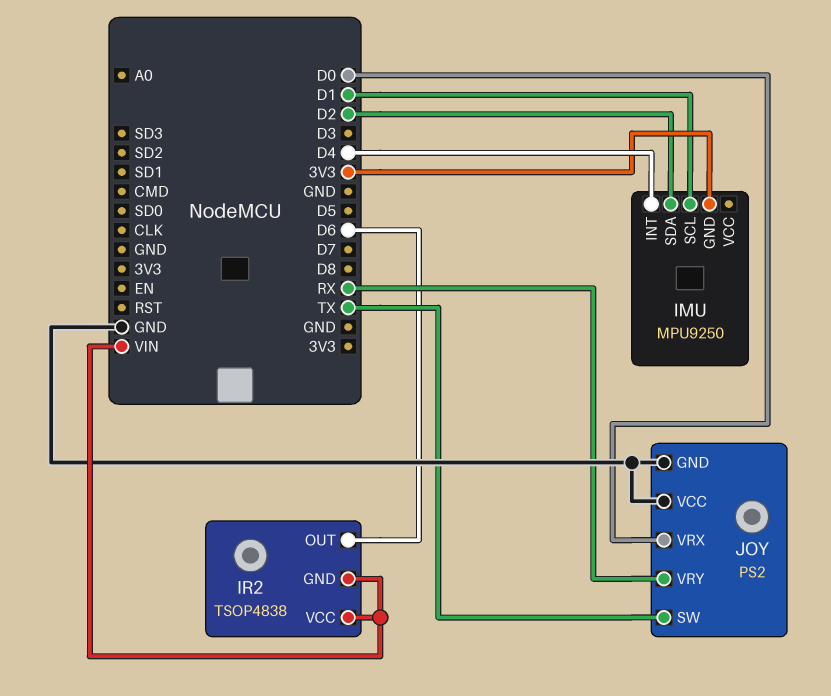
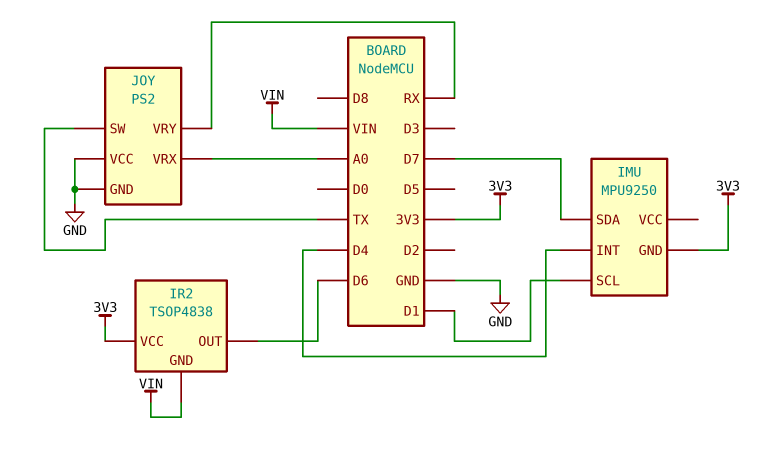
IMU pin SDA: D2 -> D7
IR2 pin VCC: VIN -> 3V3
JOY pin VRX: D0 -> A0

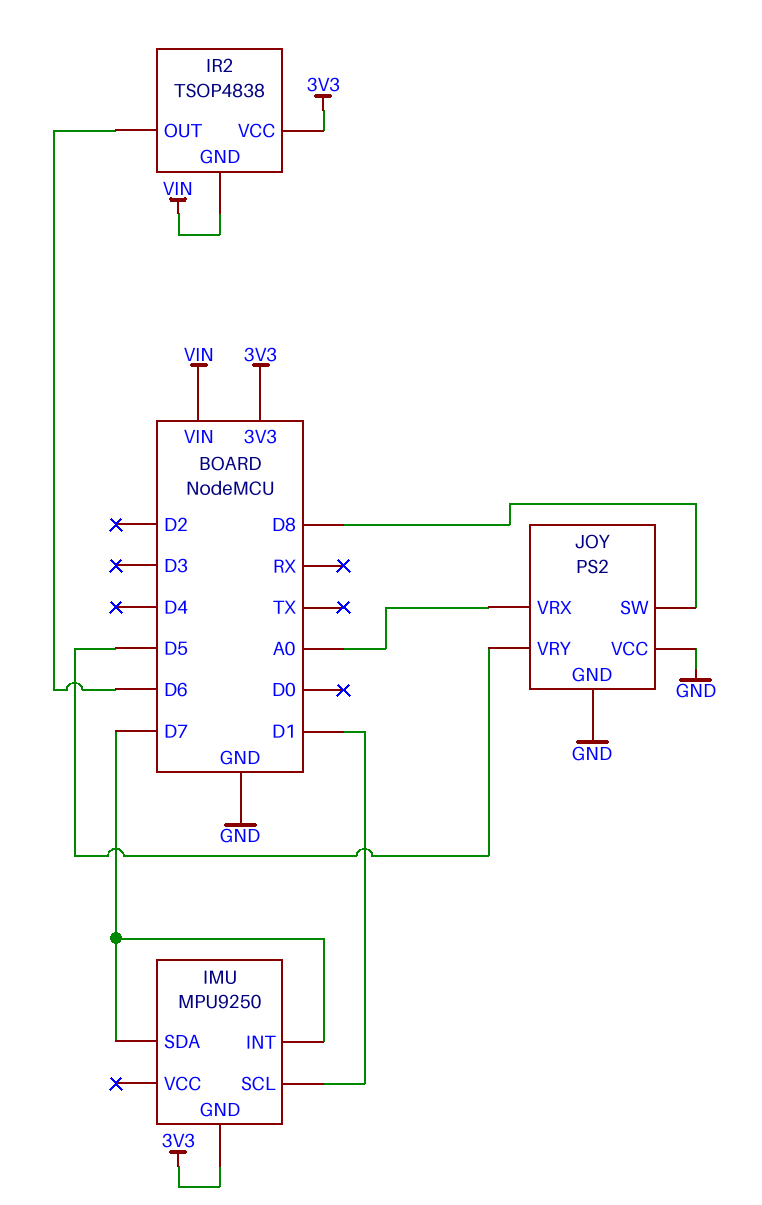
IMU pin INT: D4 -> D7
JOY pin SW: TX -> D8
JOY pin VRY: RX -> D5

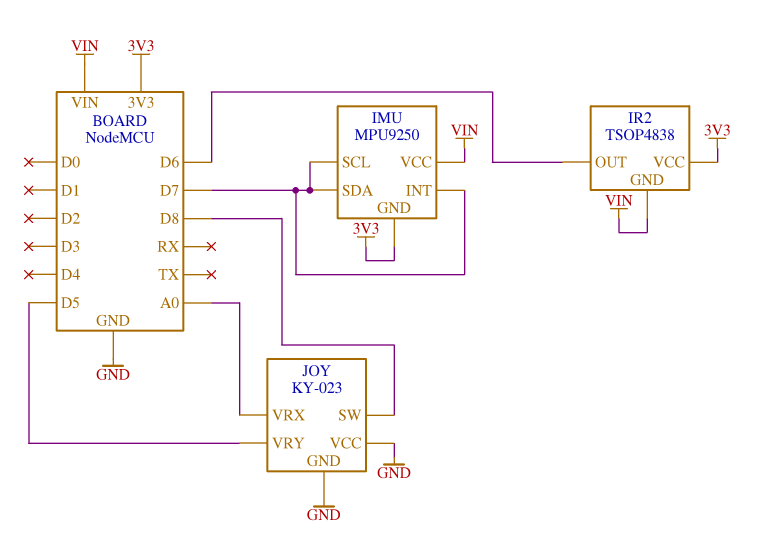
IMU pin SCL: D1 -> D7
IMU pin VCC: none -> VIN
JOY: PS2 -> KY-023

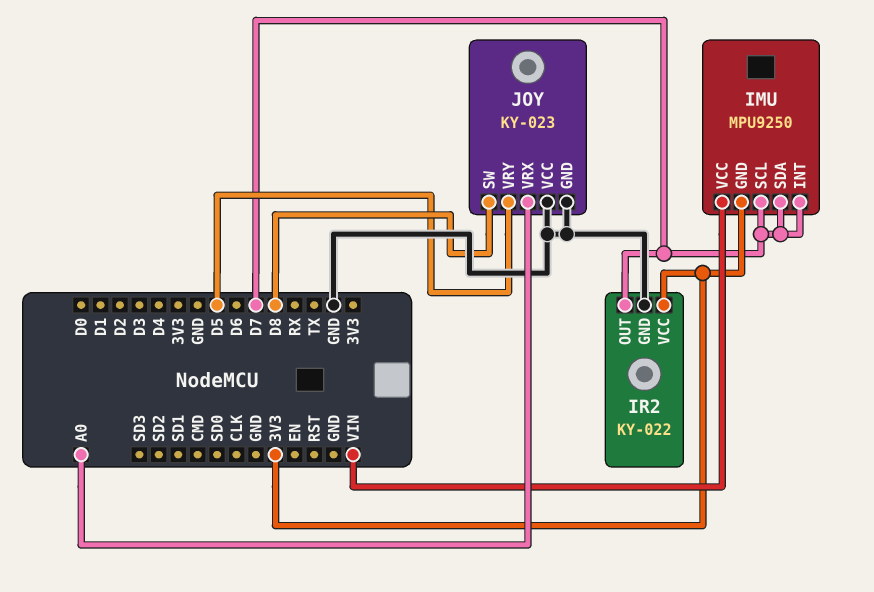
IR2: TSOP4838 -> KY-022
IR2 pin GND: VIN -> GND
IR2 pin OUT: D6 -> D7

